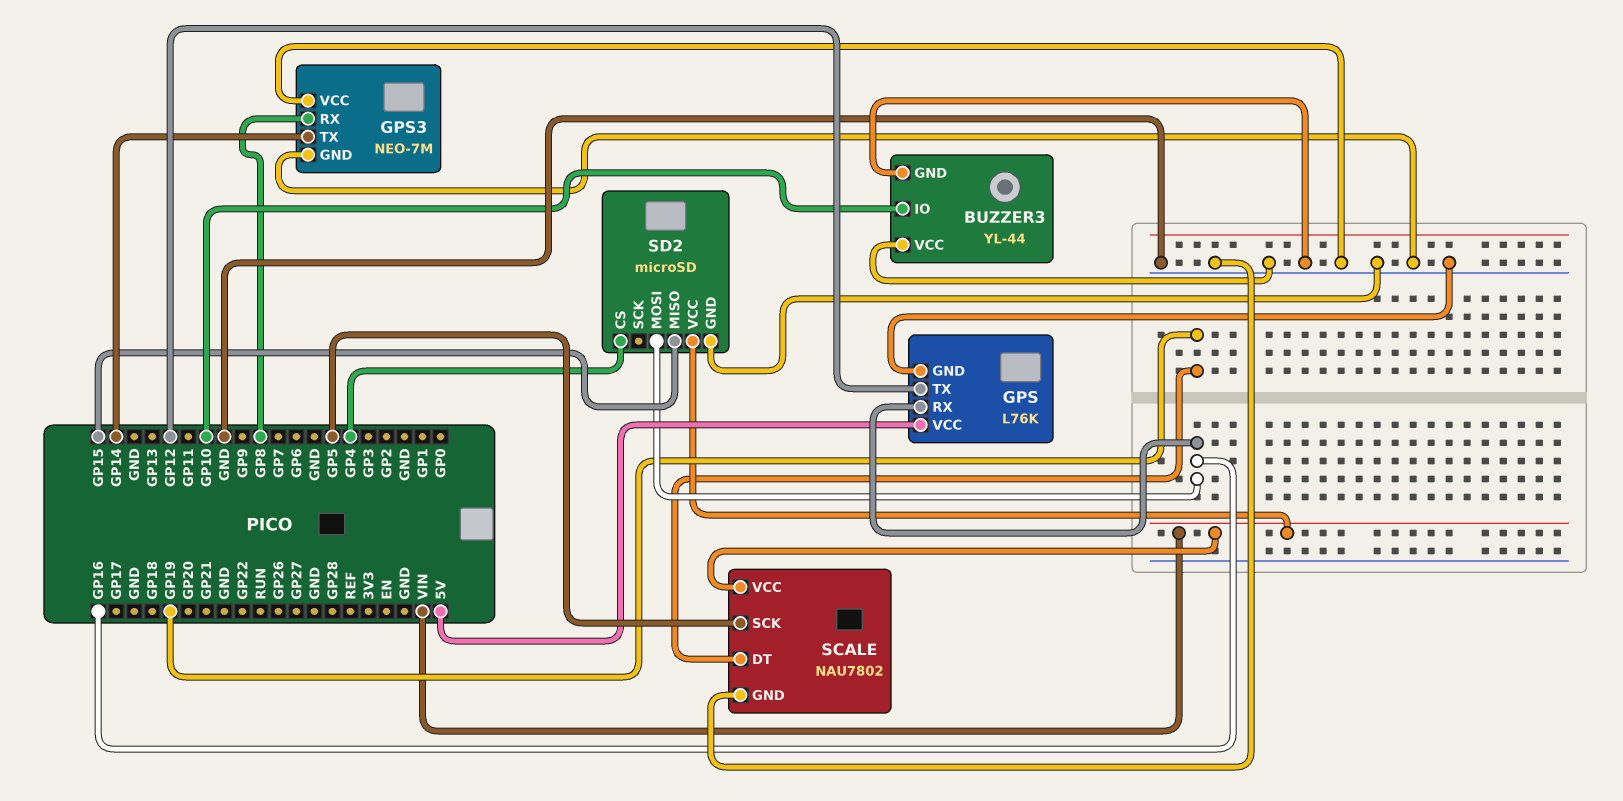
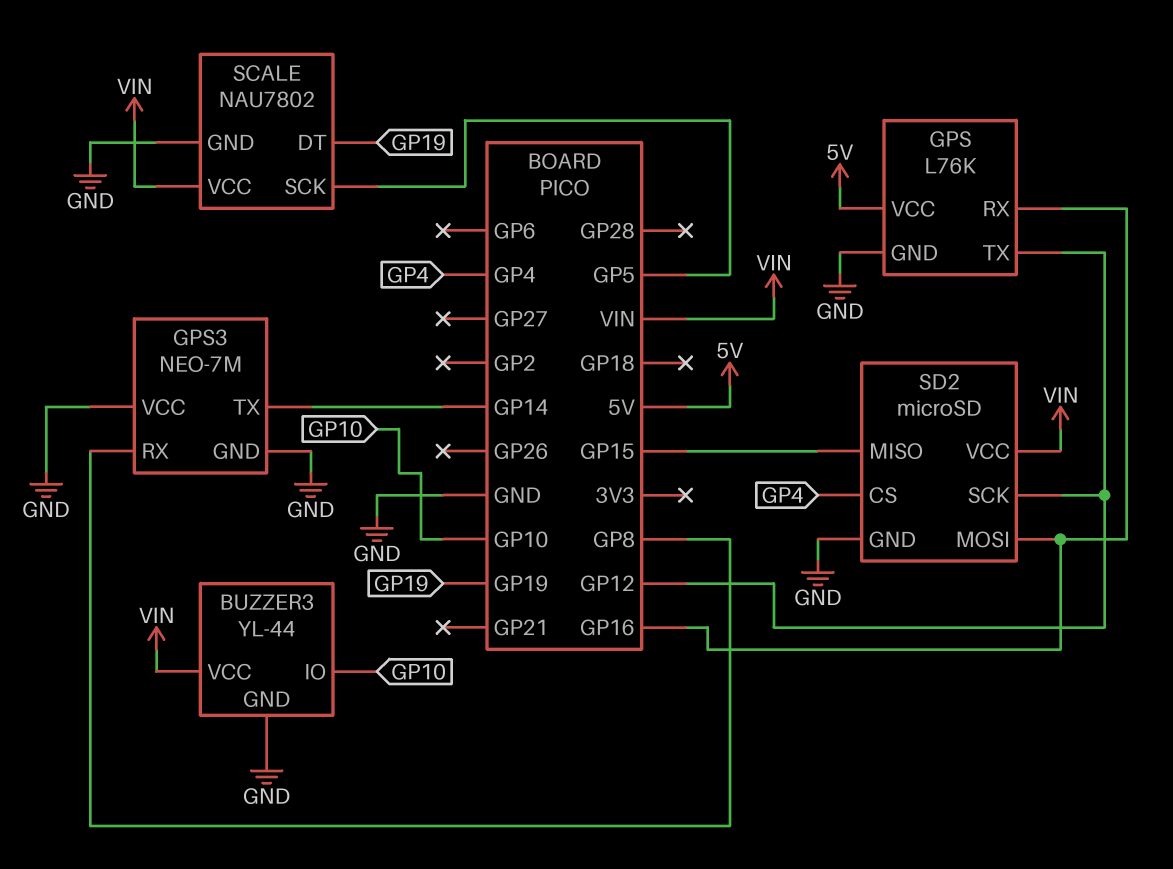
BUZZER3 pin VCC: GND -> VIN
SD2 pin SCK: none -> GP12

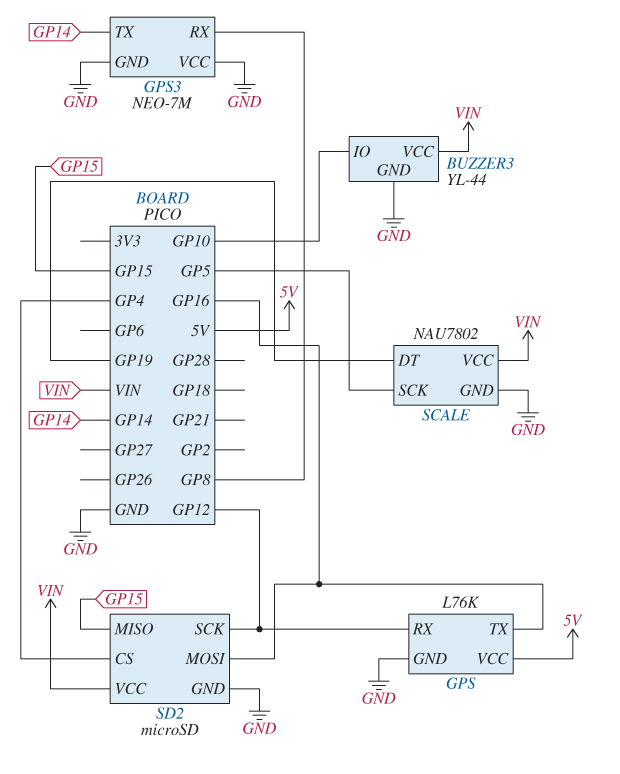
GPS pin RX: GP16 -> GP12
GPS pin TX: GP12 -> GP16

